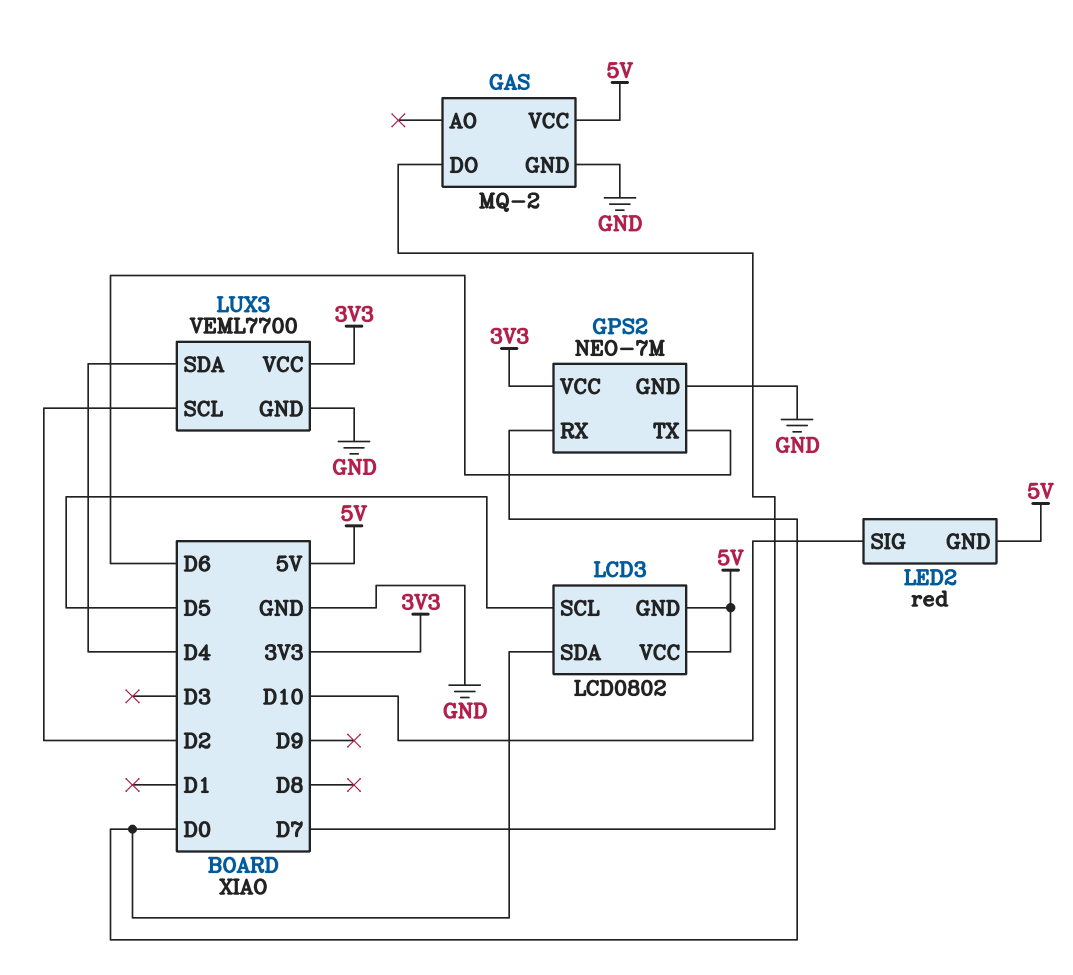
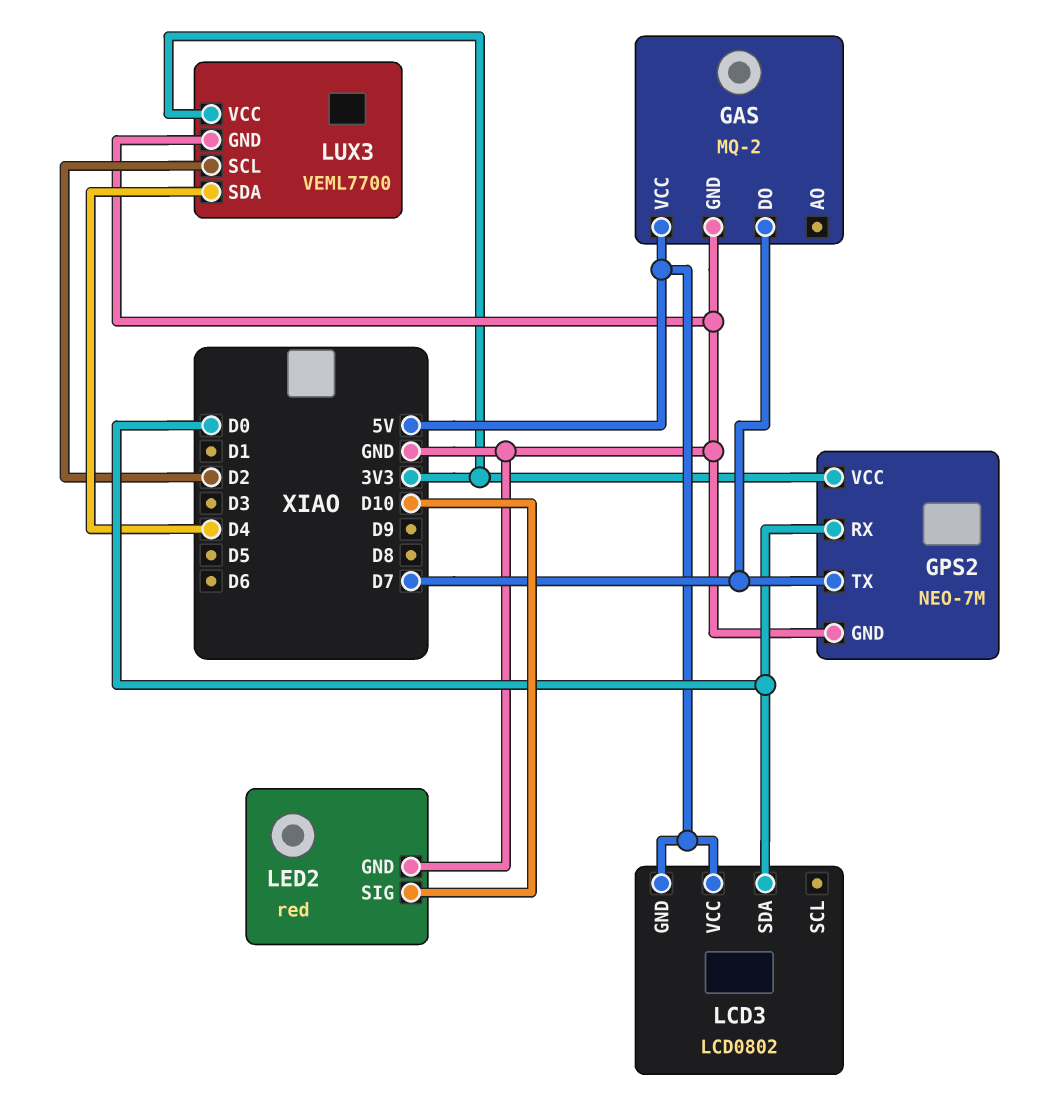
GPS2 pin TX: D6 -> D7
LCD3 pin SCL: D5 -> none
LED2 pin GND: 5V -> GND

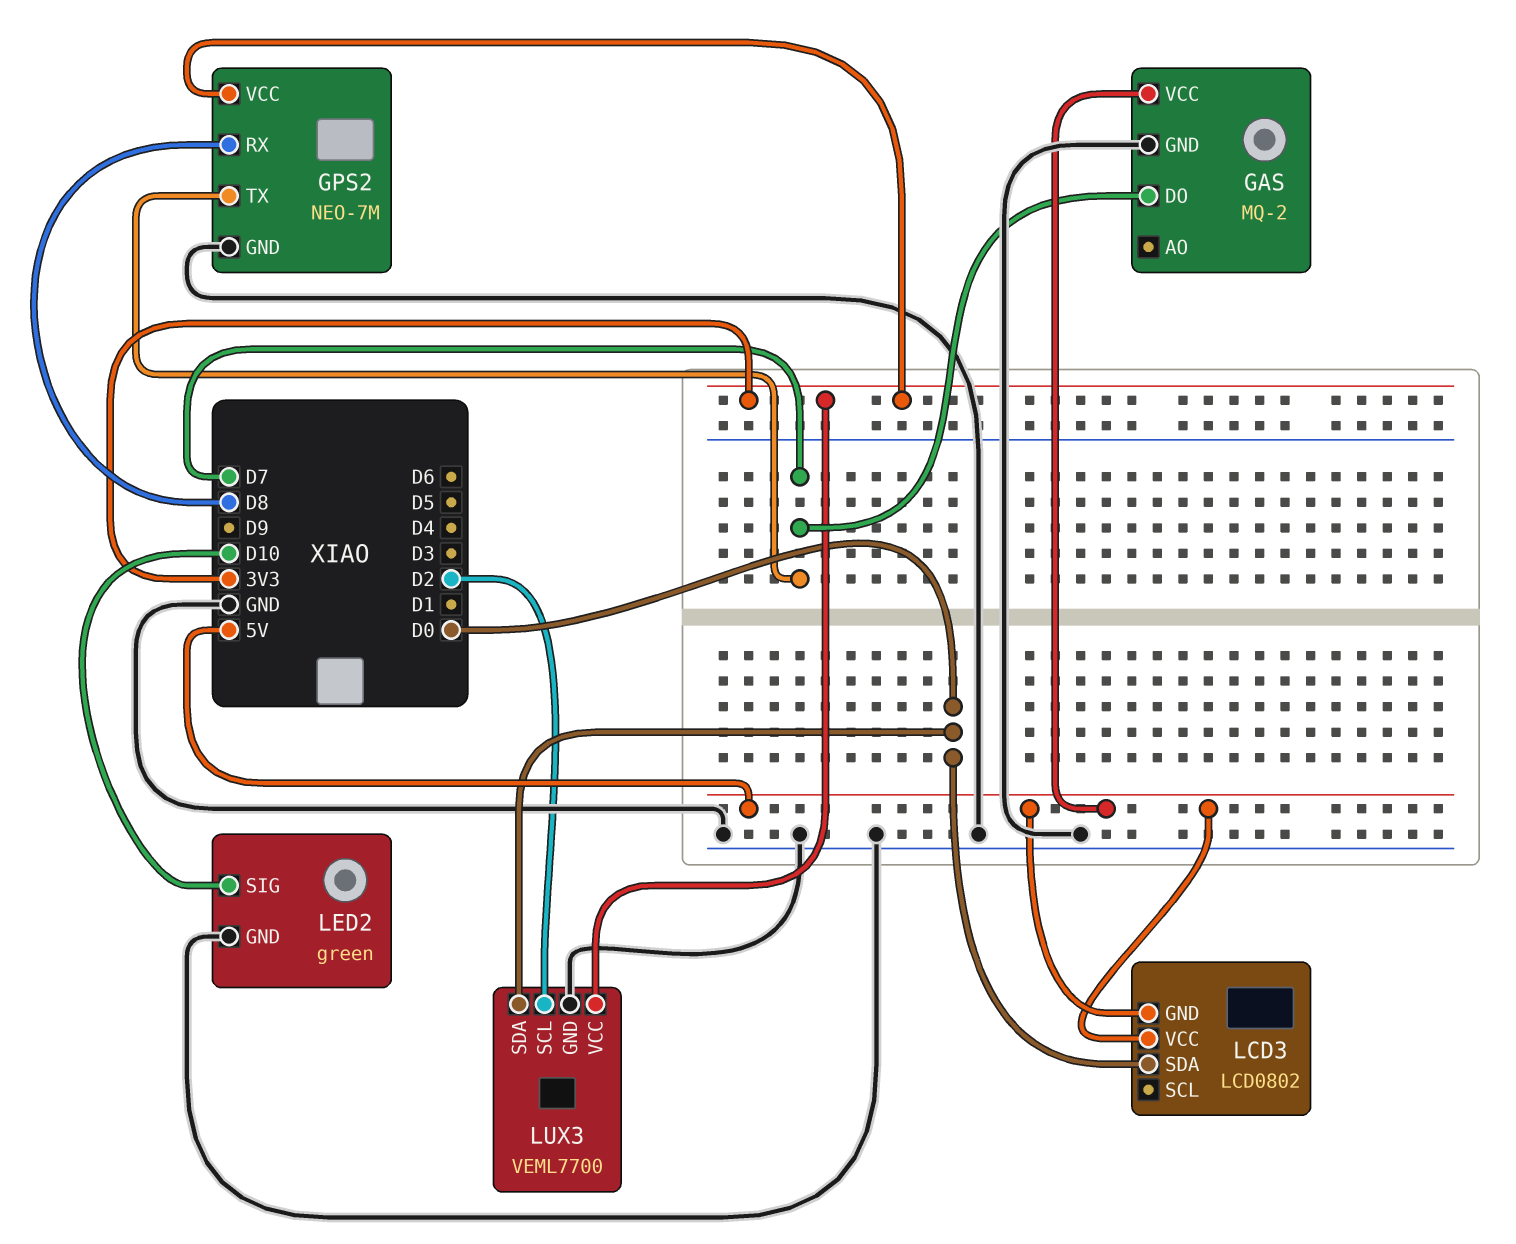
GPS2 pin RX: D0 -> D8
LED2: red -> green
LUX3 pin SDA: D4 -> D0

